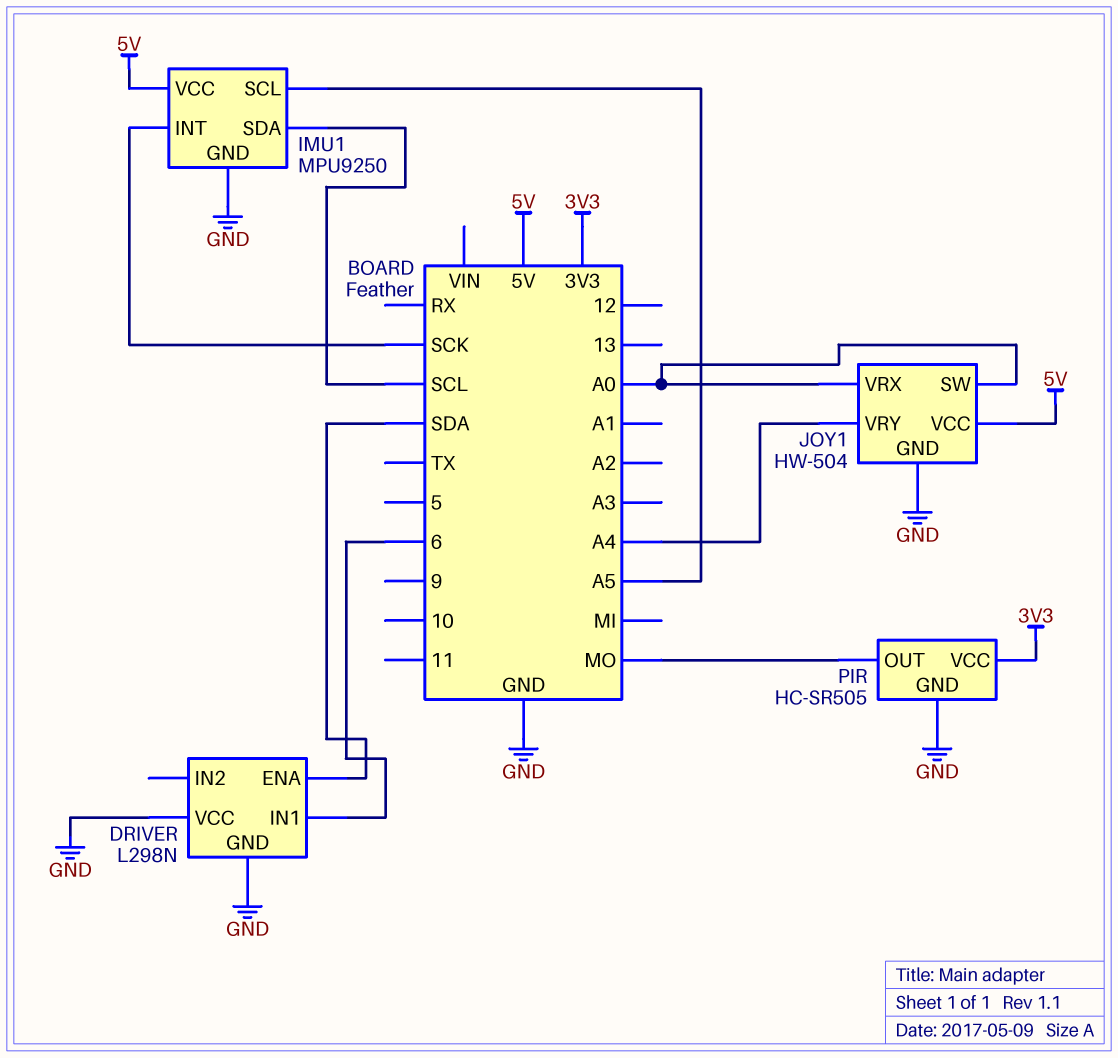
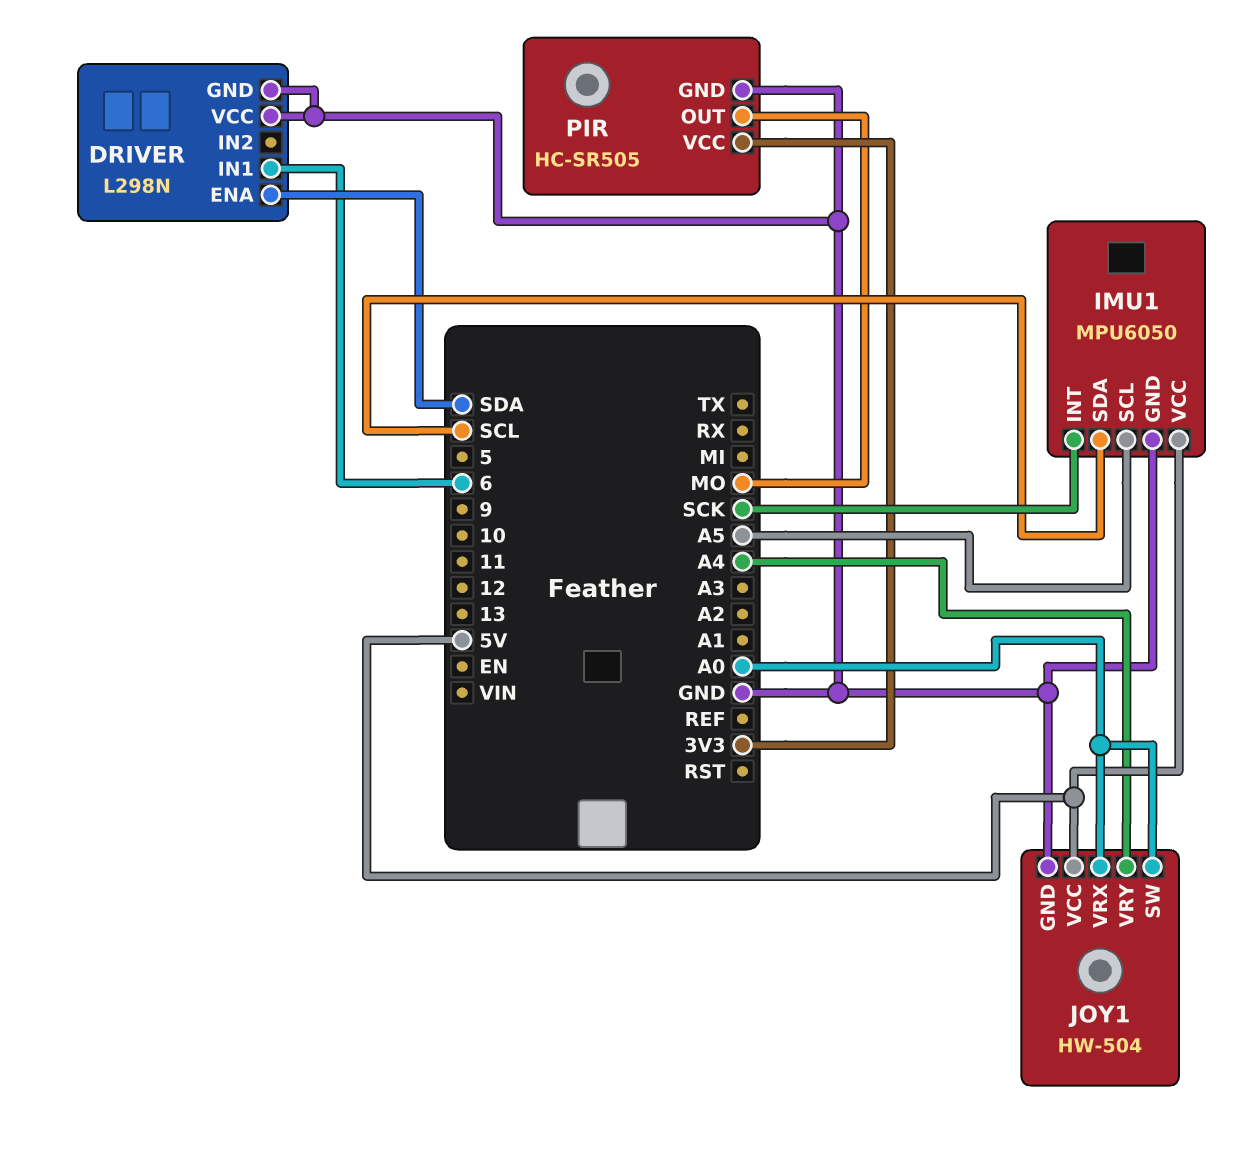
IMU1: MPU9250 -> MPU6050

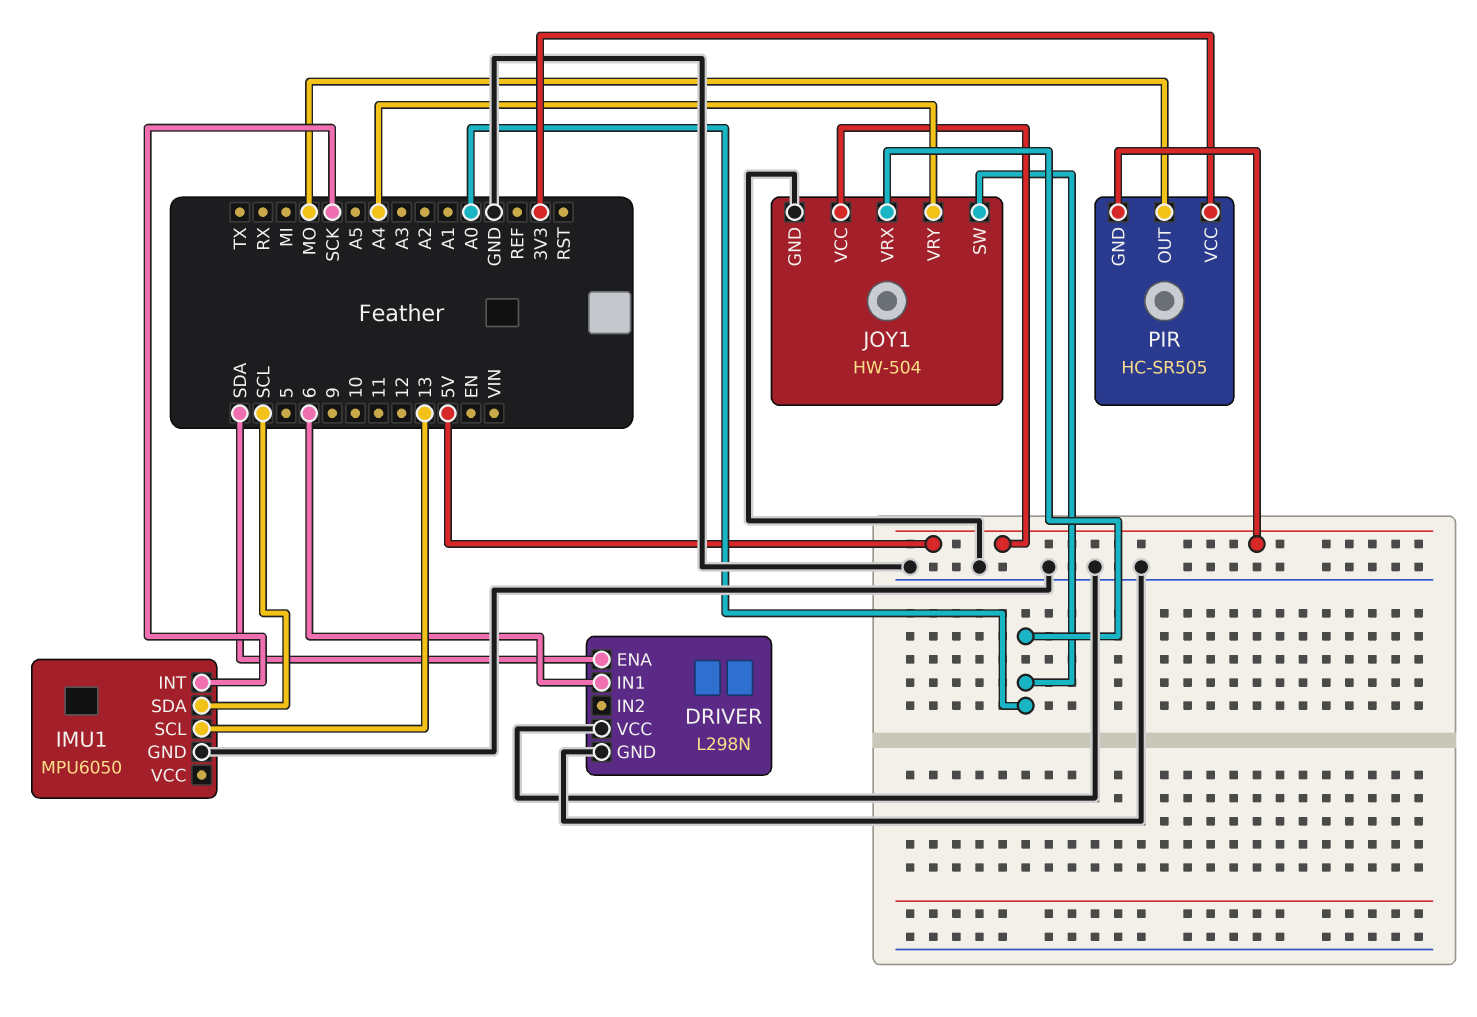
IMU1 pin SCL: A5 -> 13
IMU1 pin VCC: 5V -> none
PIR pin GND: GND -> 5V

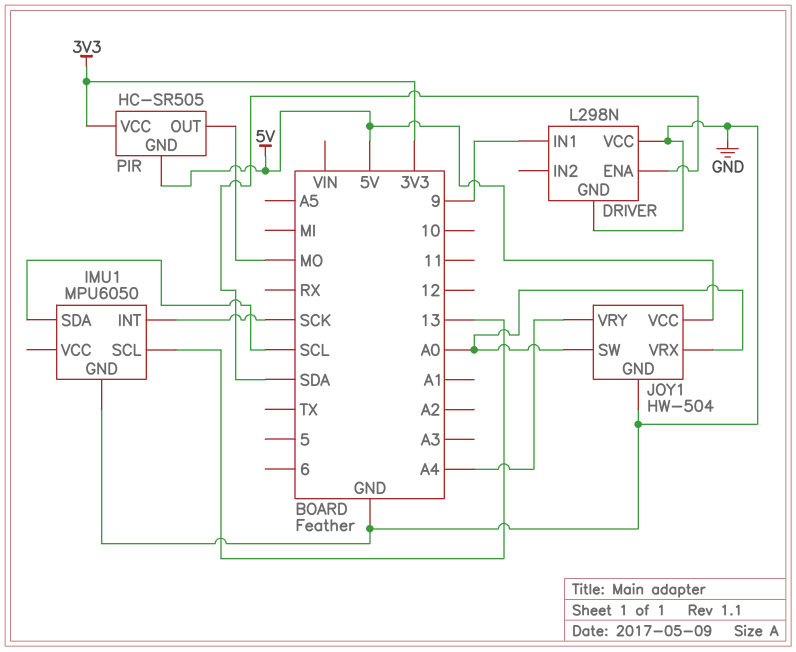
DRIVER pin IN1: 6 -> 9

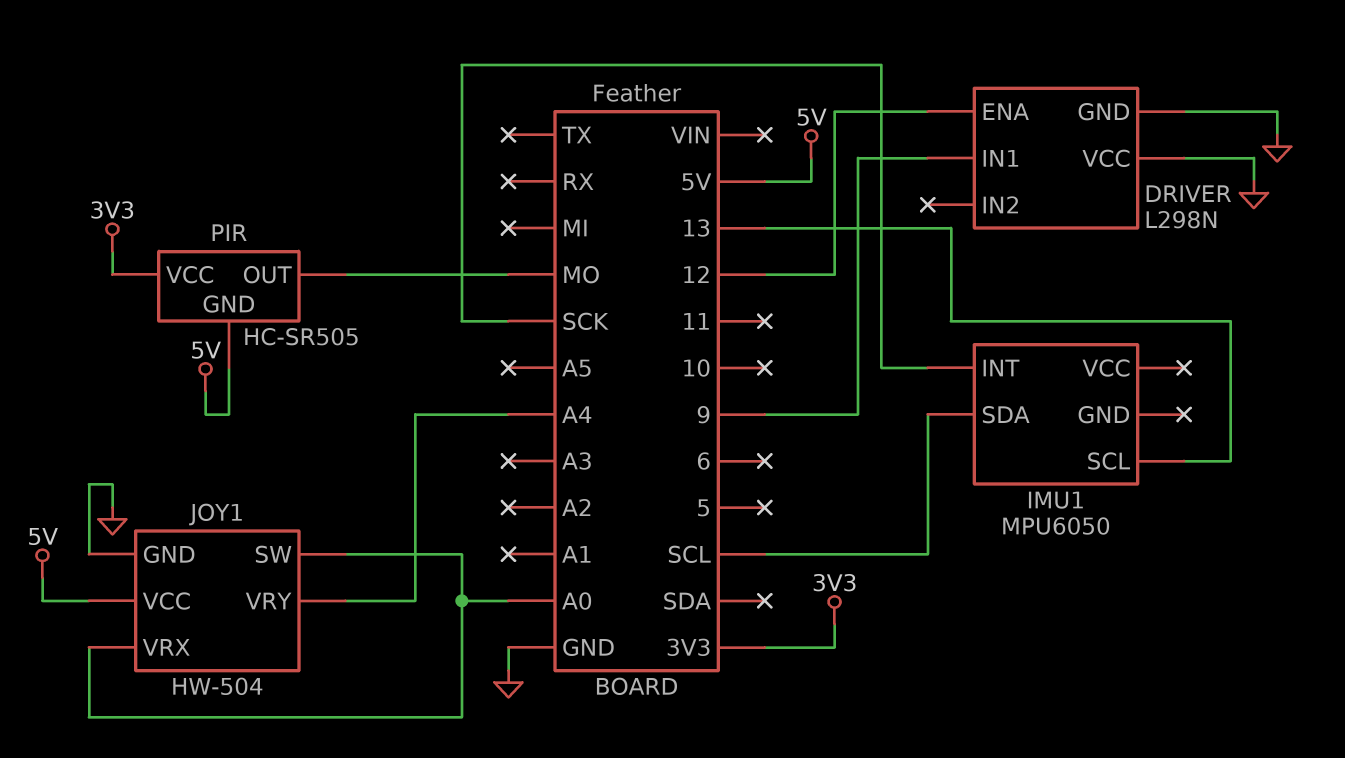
DRIVER pin ENA: SDA -> 12
IMU1 pin GND: GND -> none

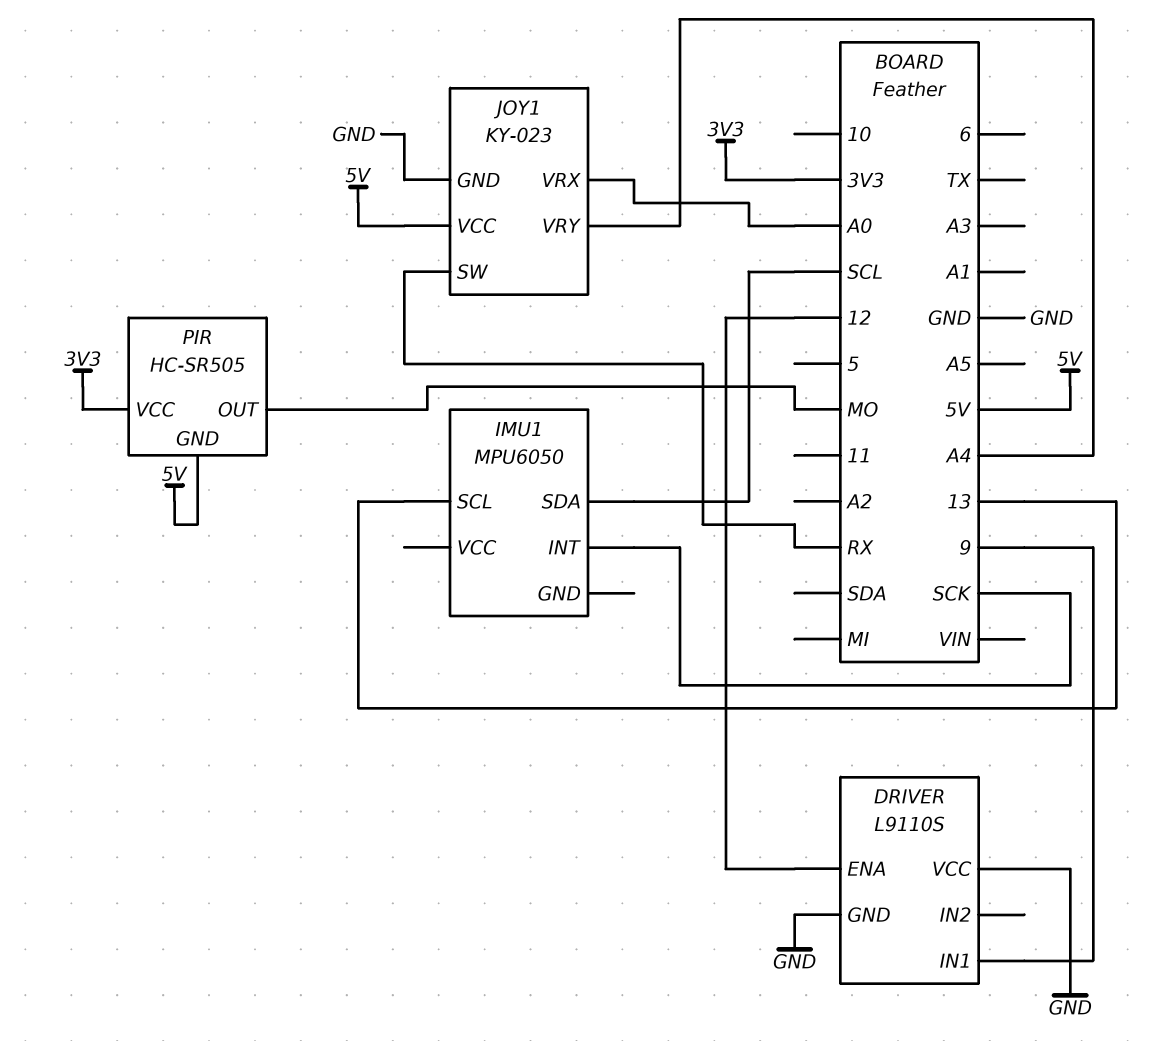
DRIVER: L298N -> L9110S
JOY1: HW-504 -> KY-023
JOY1 pin SW: A0 -> RX

